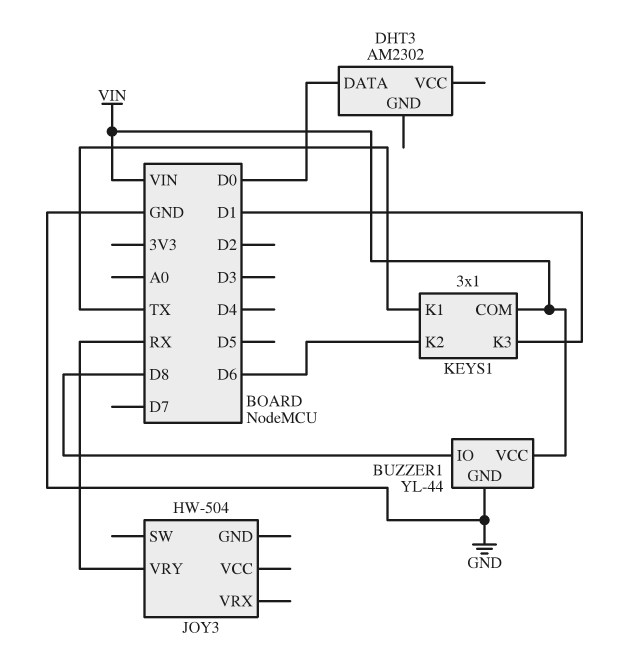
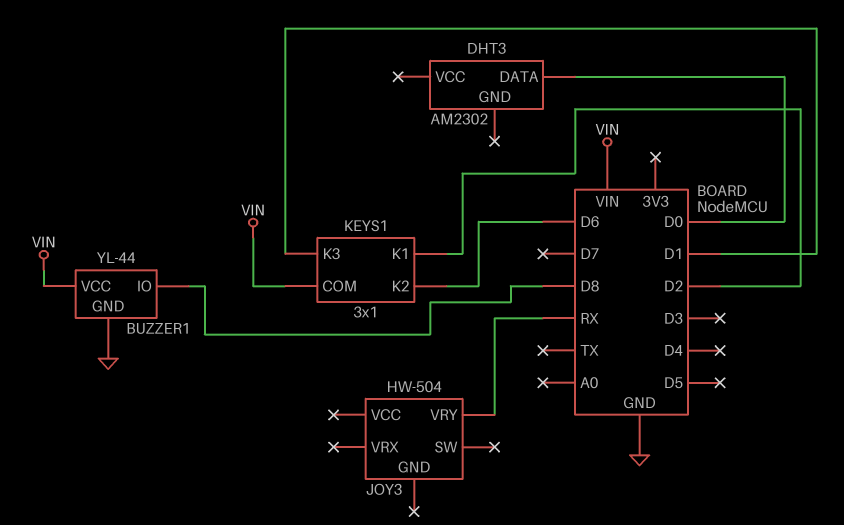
KEYS1 pin K1: TX -> D2

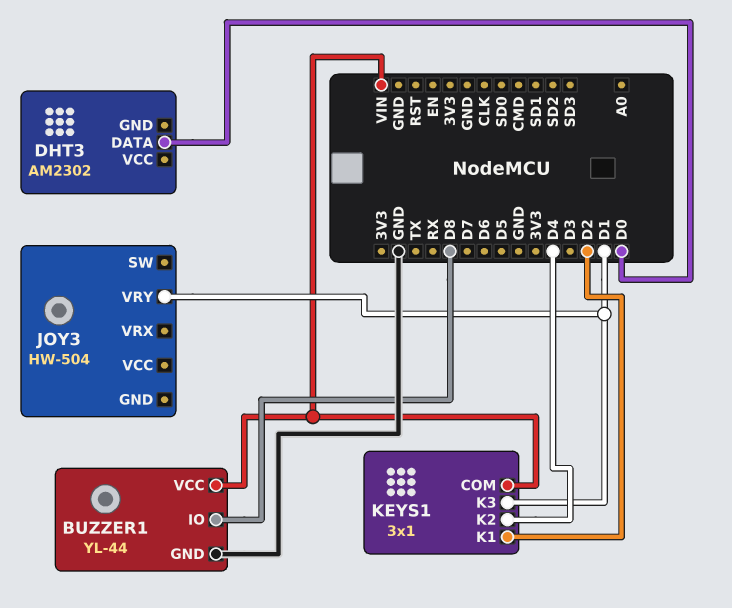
JOY3 pin VRY: RX -> D1
KEYS1 pin K2: D6 -> D4

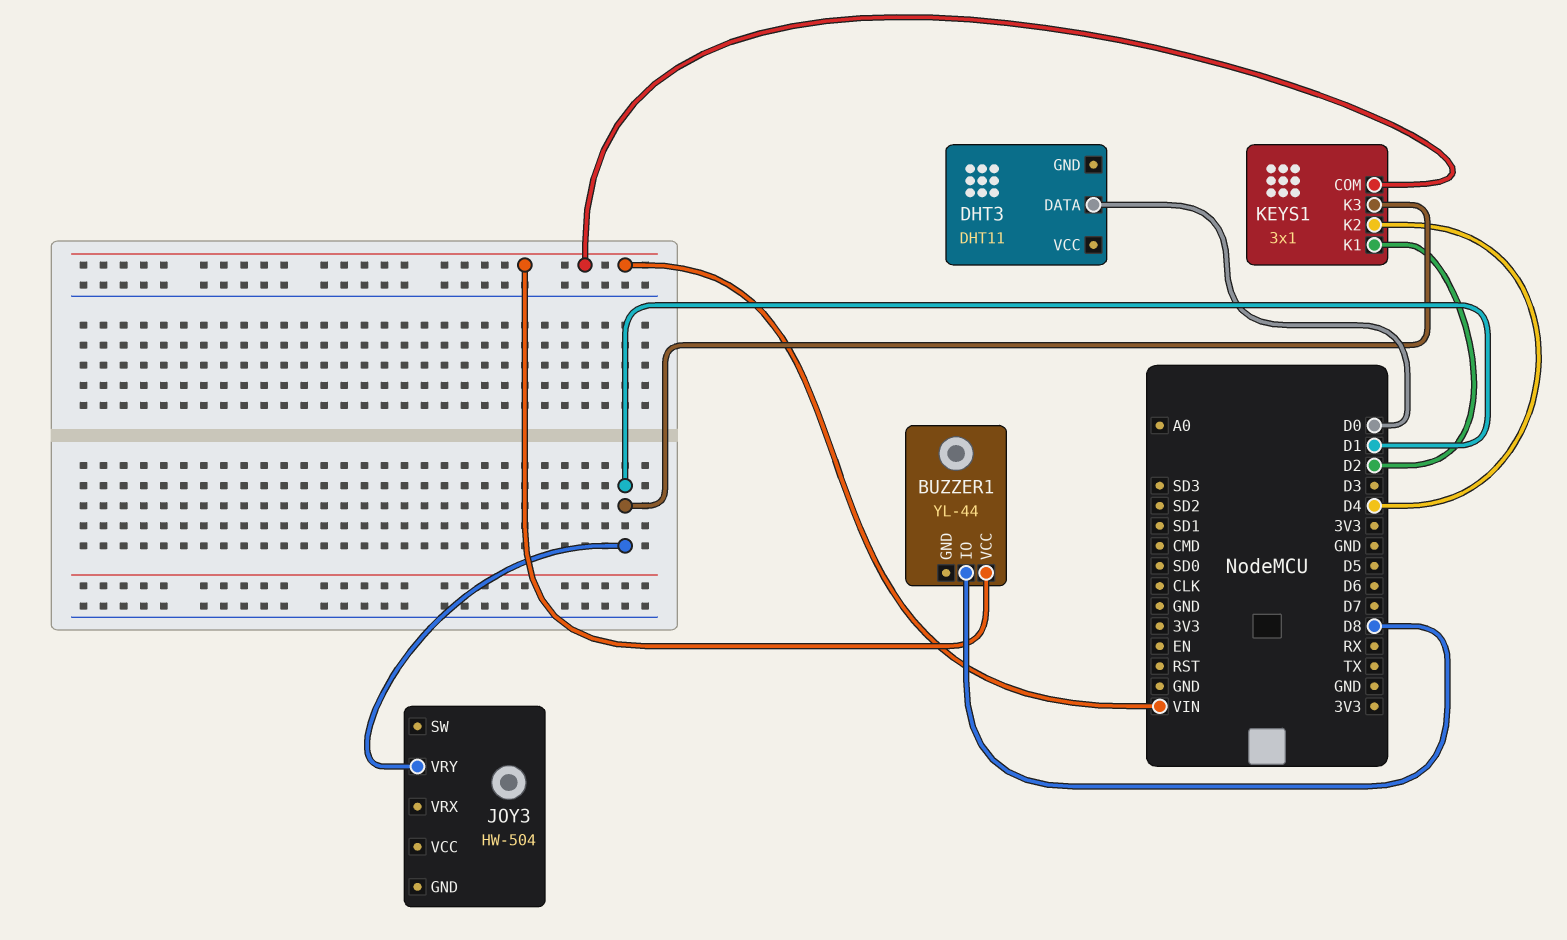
BUZZER1 pin GND: GND -> none
DHT3: AM2302 -> DHT11

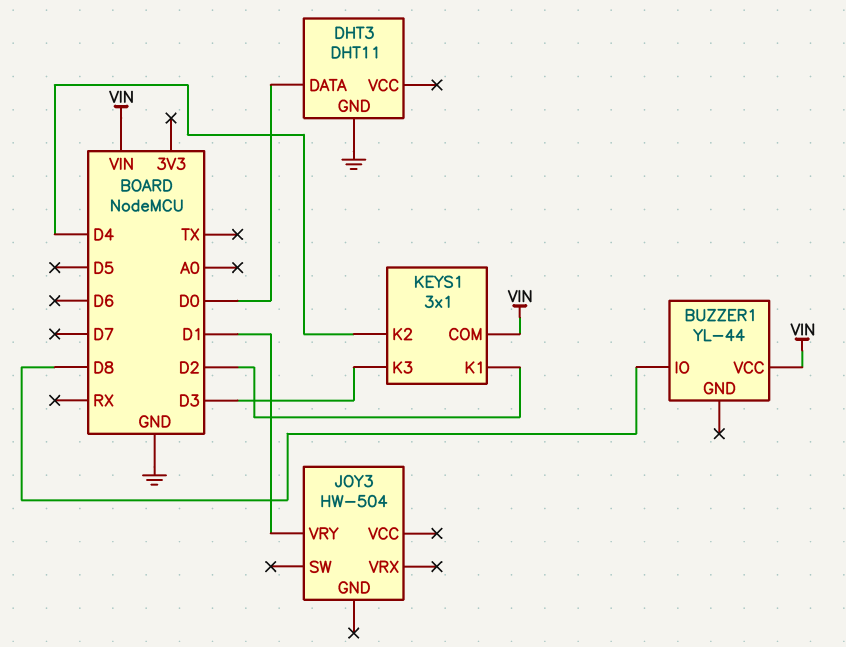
DHT3 pin GND: none -> GND
KEYS1 pin K3: D1 -> D3

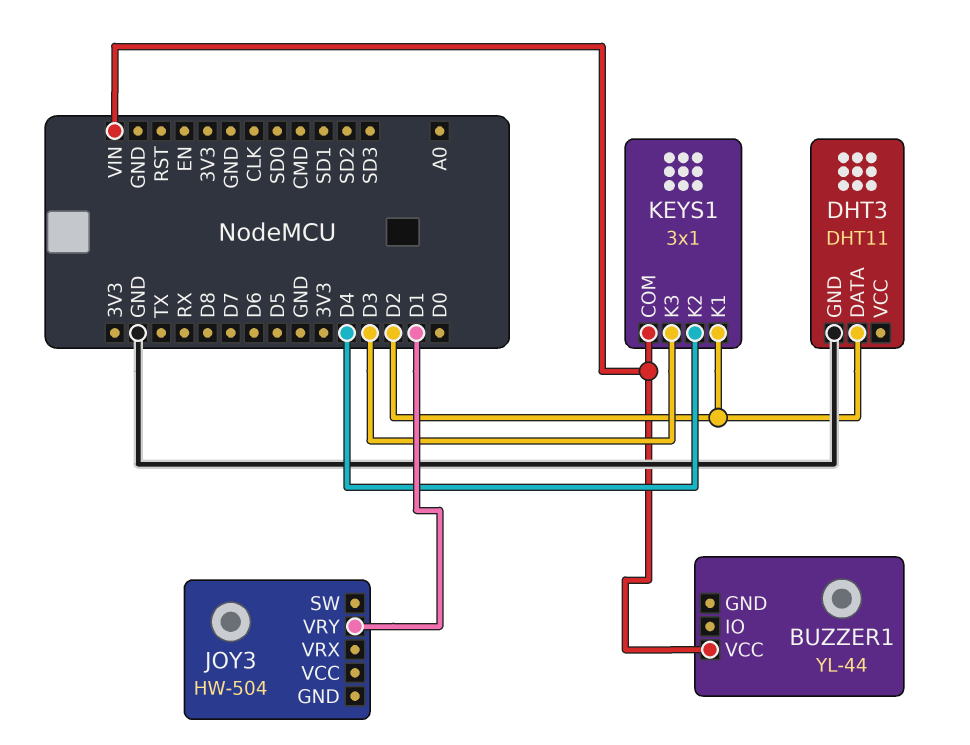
BUZZER1 pin IO: D8 -> none
DHT3 pin DATA: D0 -> D2

